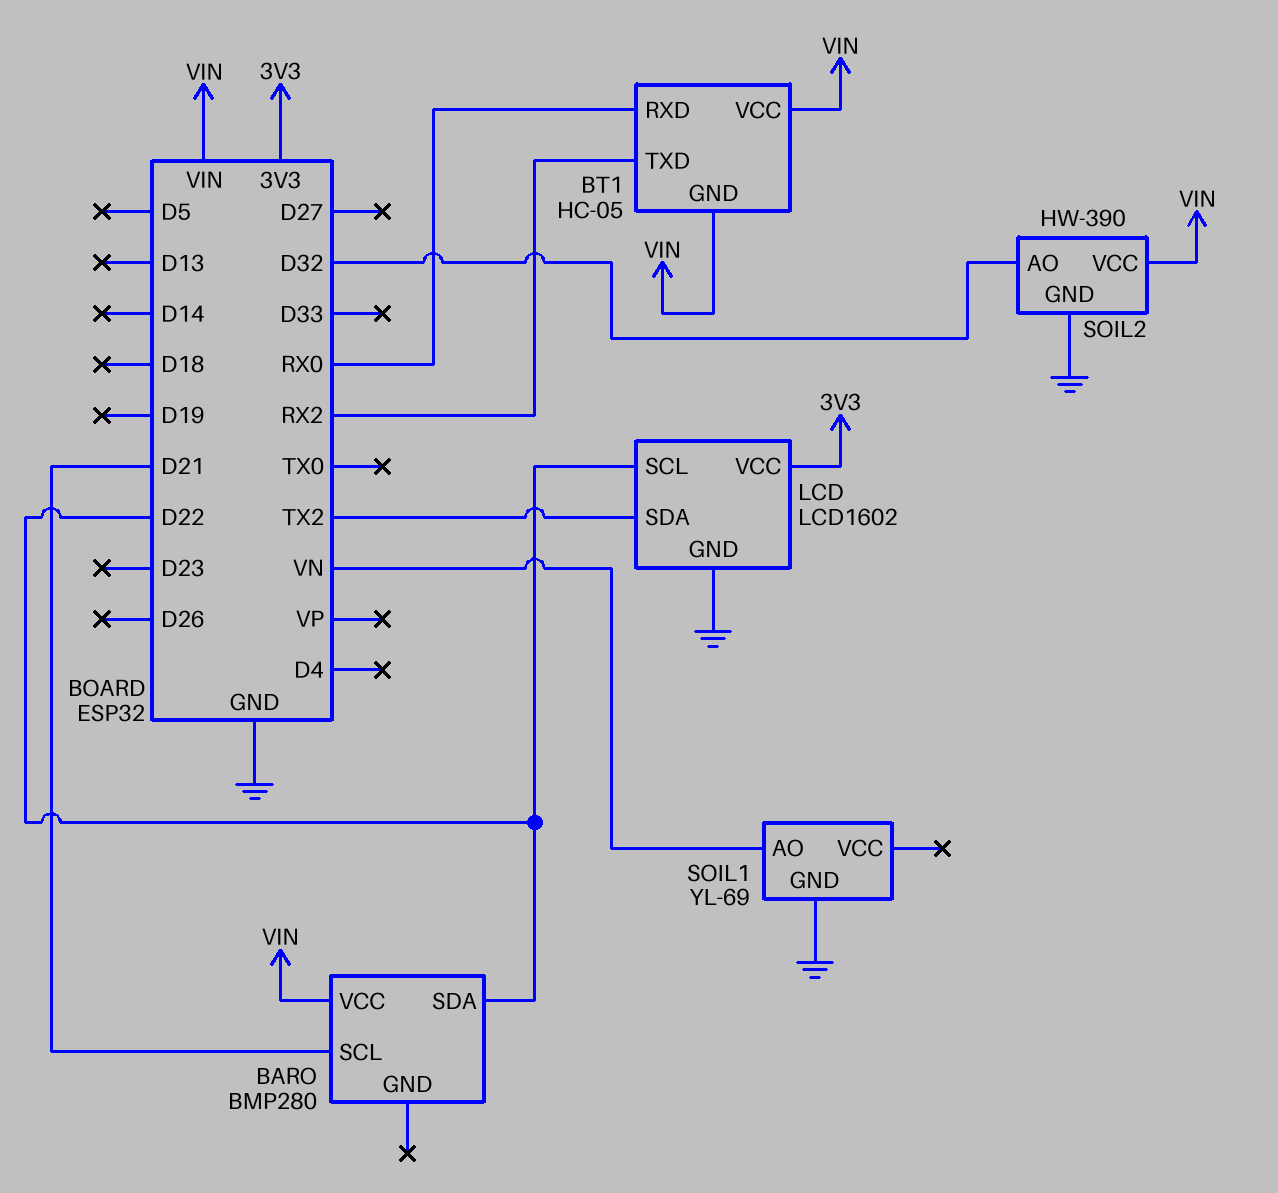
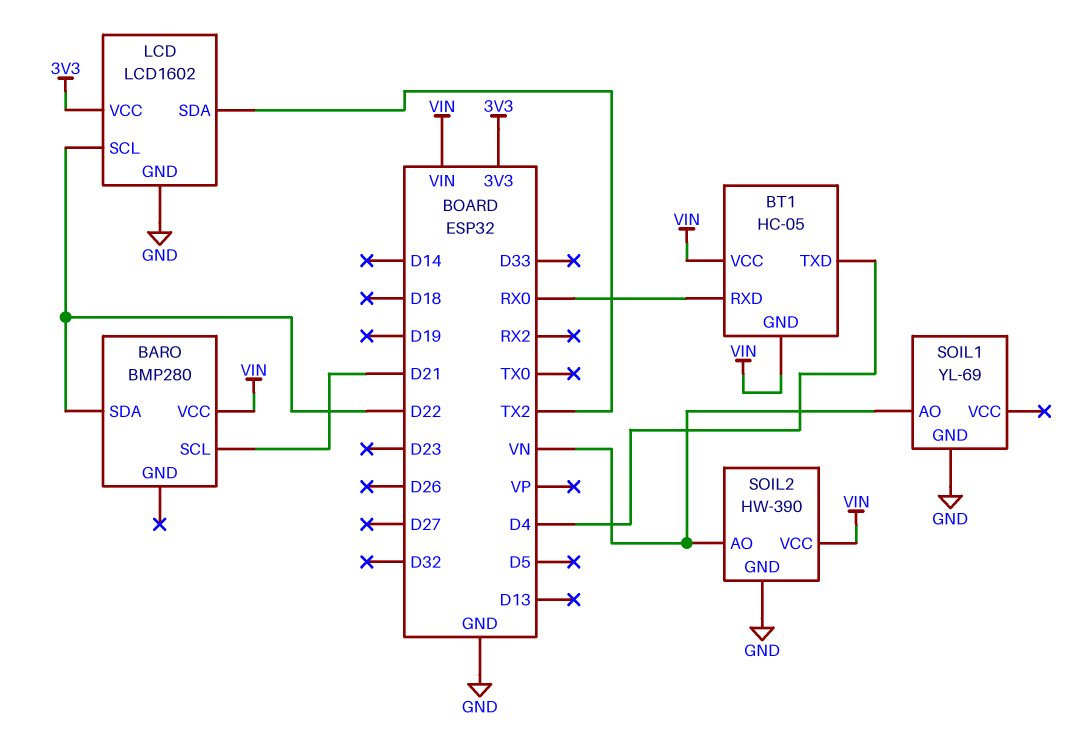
BT1 pin TXD: RX2 -> D4
SOIL2 pin AO: D32 -> VN

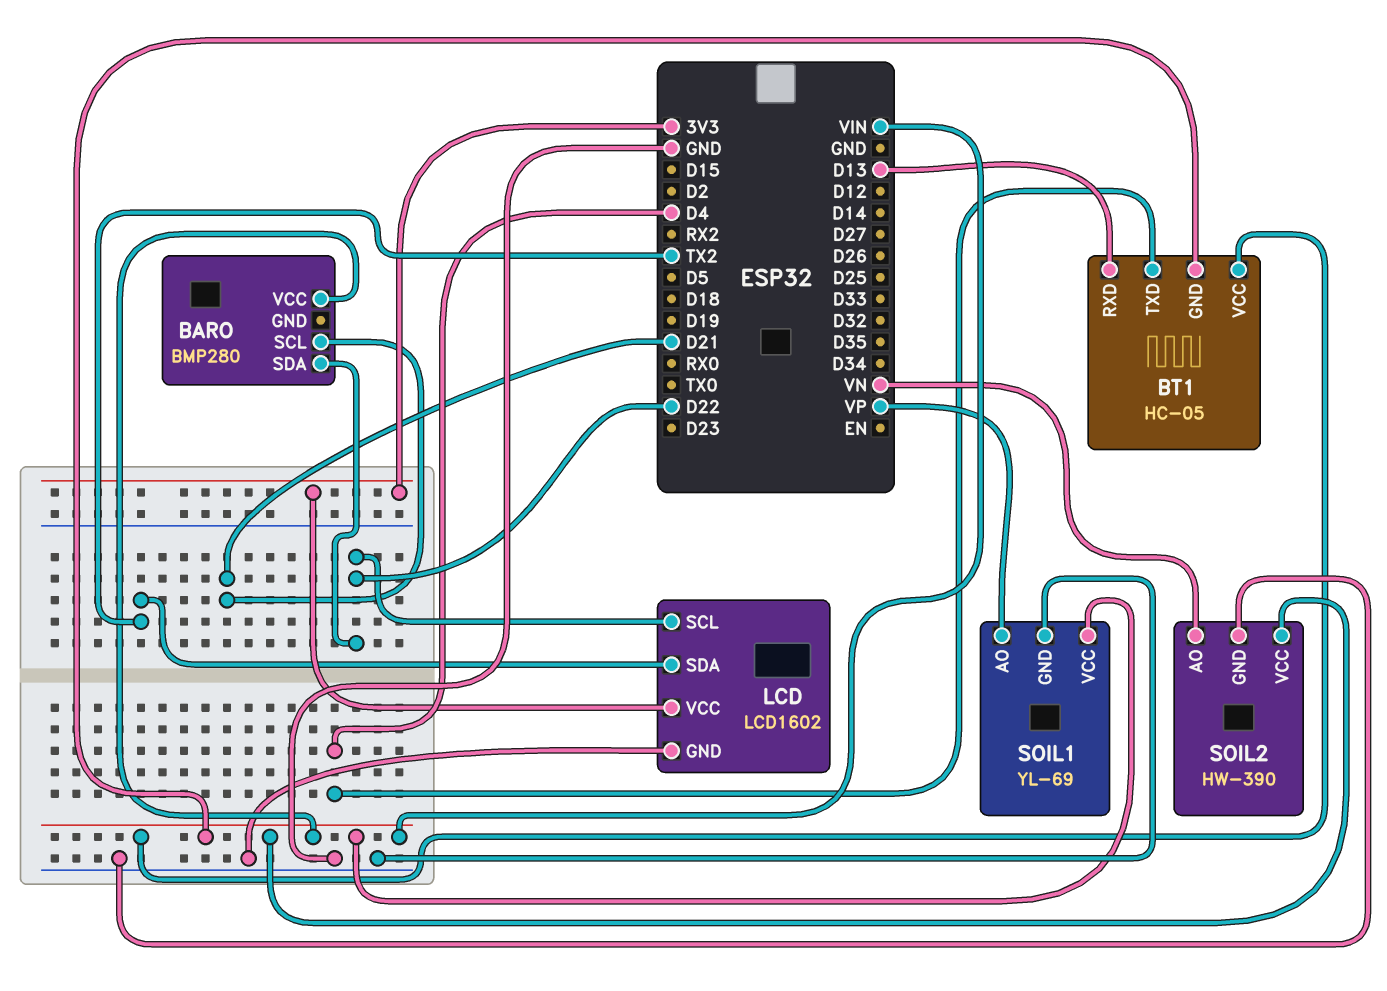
BT1 pin RXD: RX0 -> D13
SOIL1 pin AO: VN -> VP
SOIL1 pin VCC: none -> VIN

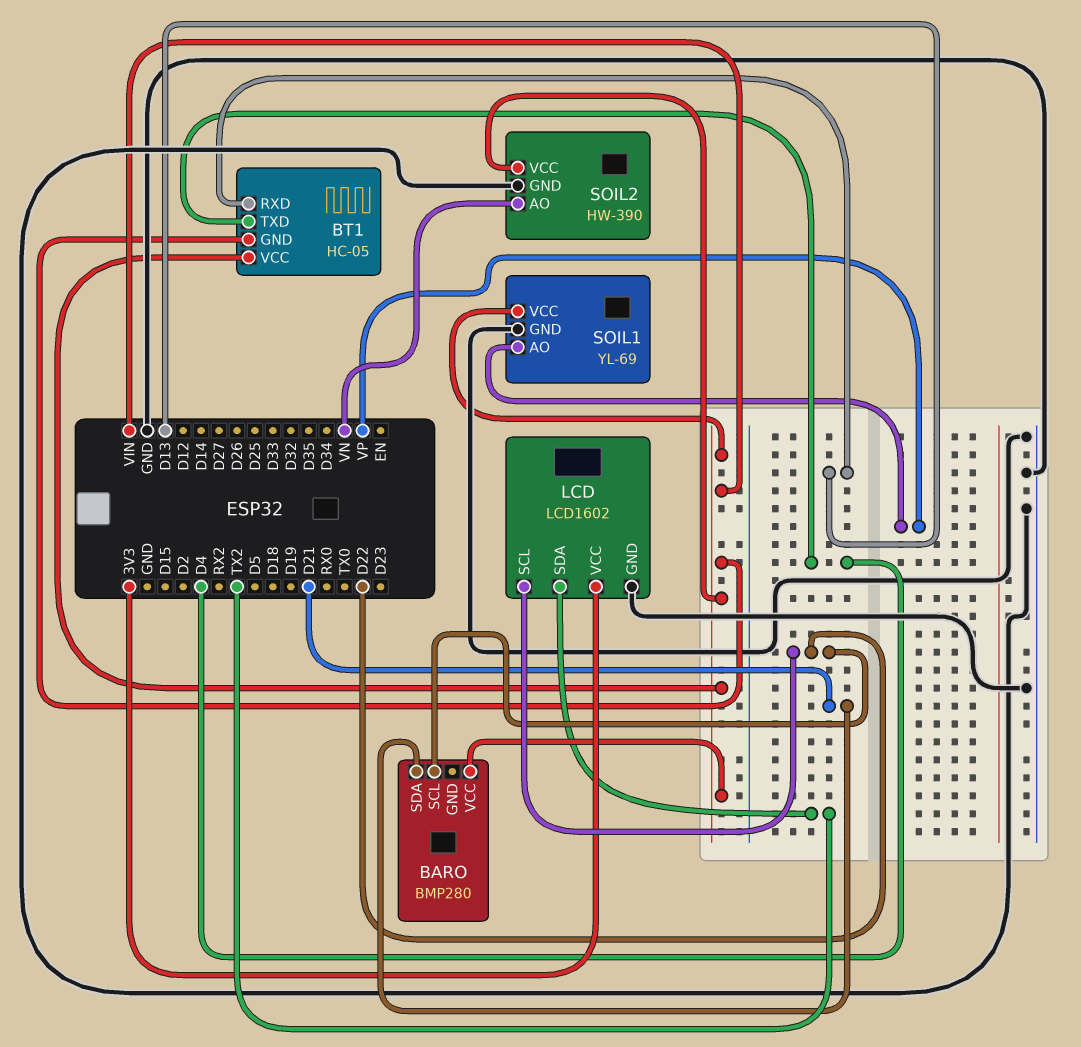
BARO pin SCL: D21 -> D22
BARO pin SDA: D22 -> D21

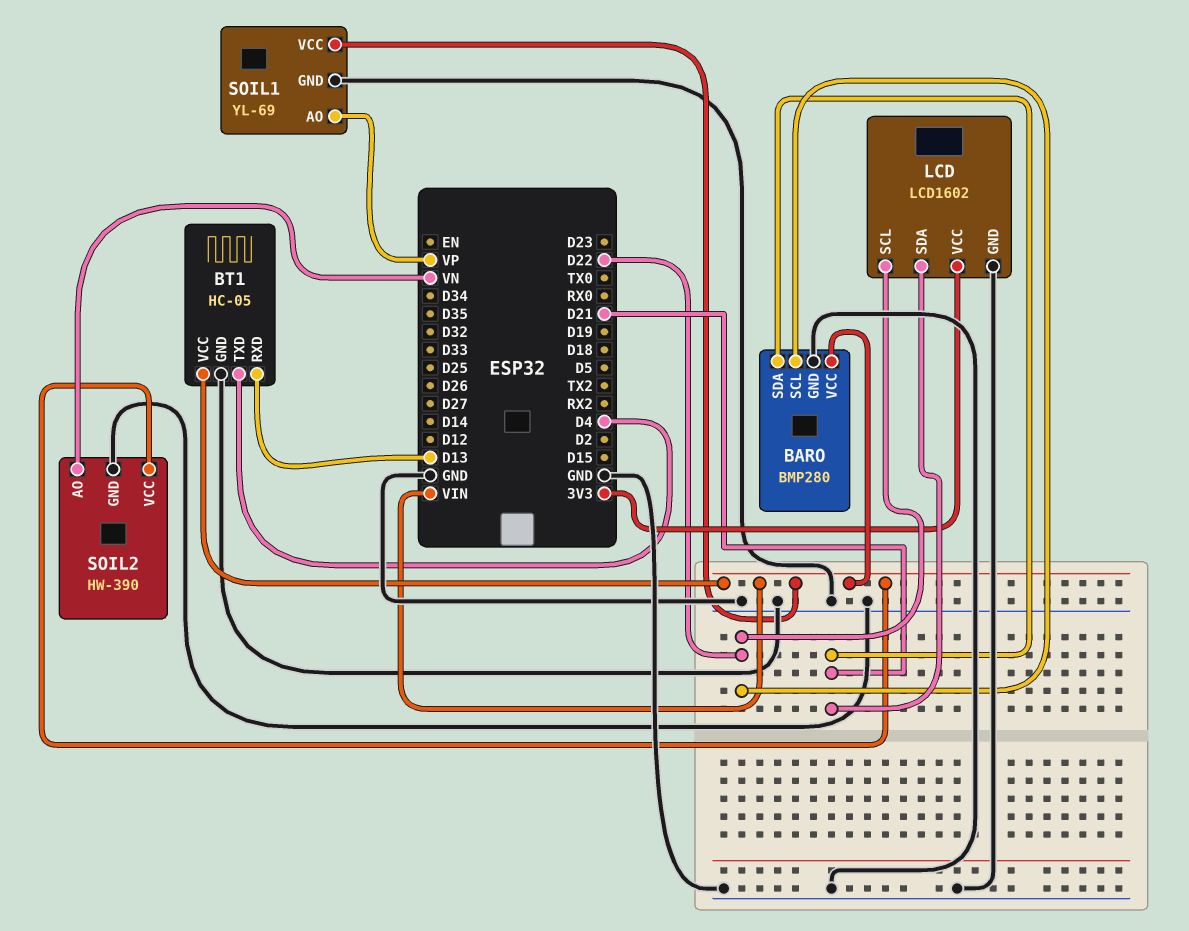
BARO pin GND: none -> GND
BT1 pin GND: VIN -> GND
LCD pin SDA: TX2 -> D21

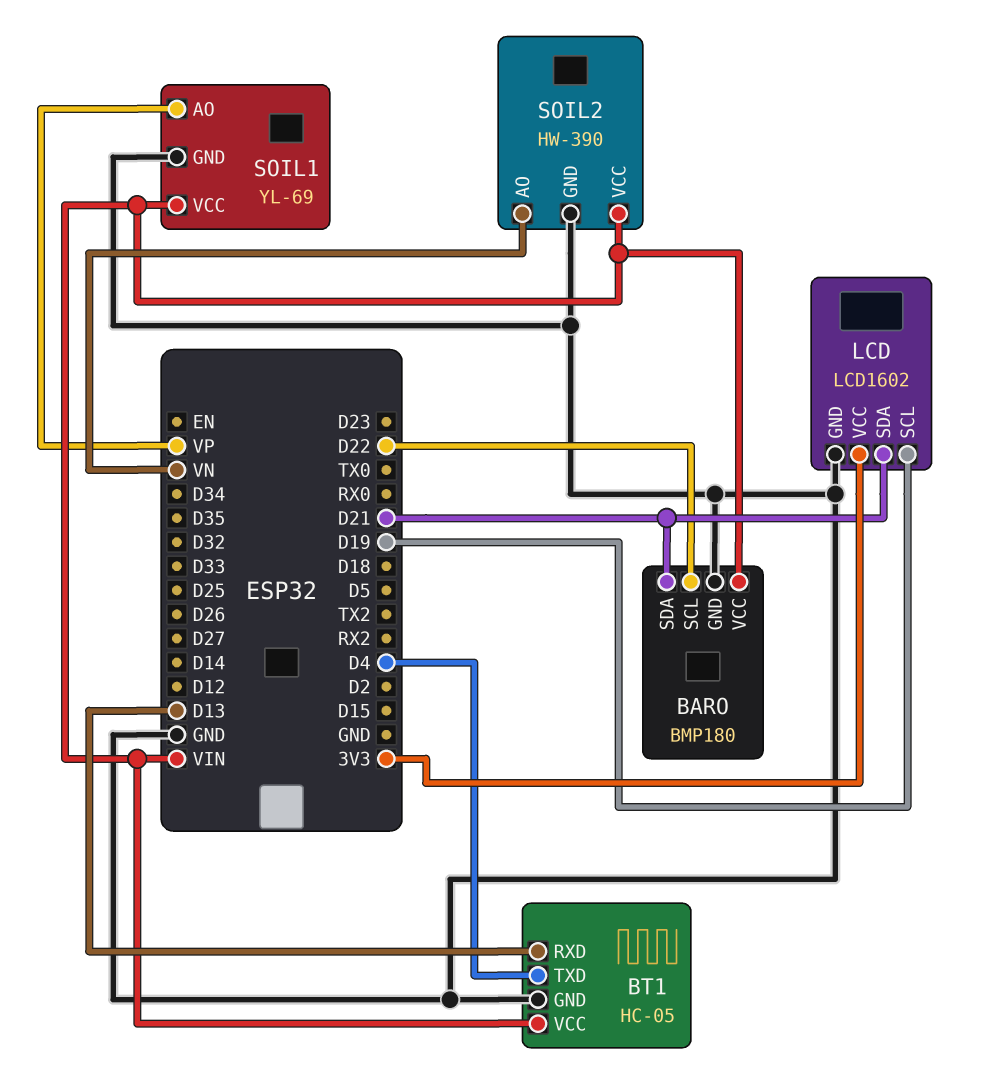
BARO: BMP280 -> BMP180
LCD pin SCL: D22 -> D19

